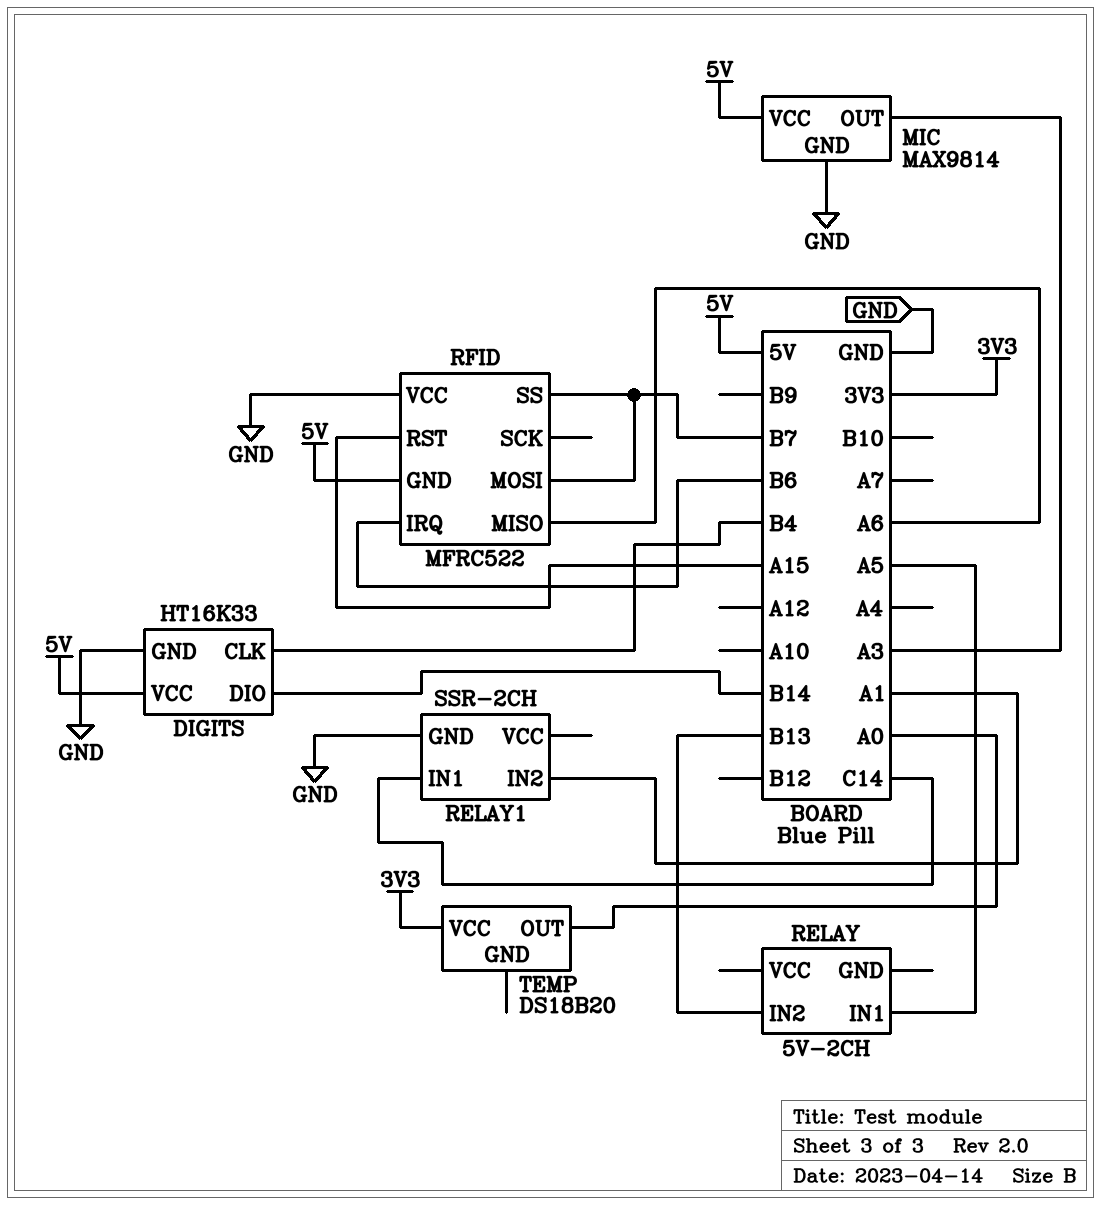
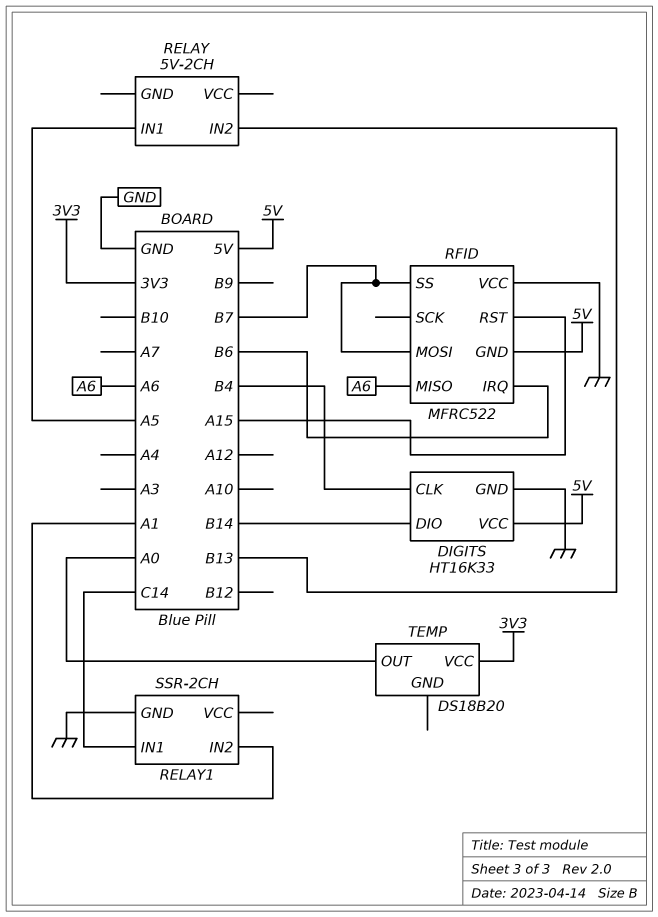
MIC: MAX9814 -> none
MIC pin GND: GND -> none
MIC pin OUT: A3 -> none
MIC pin VCC: 5V -> none

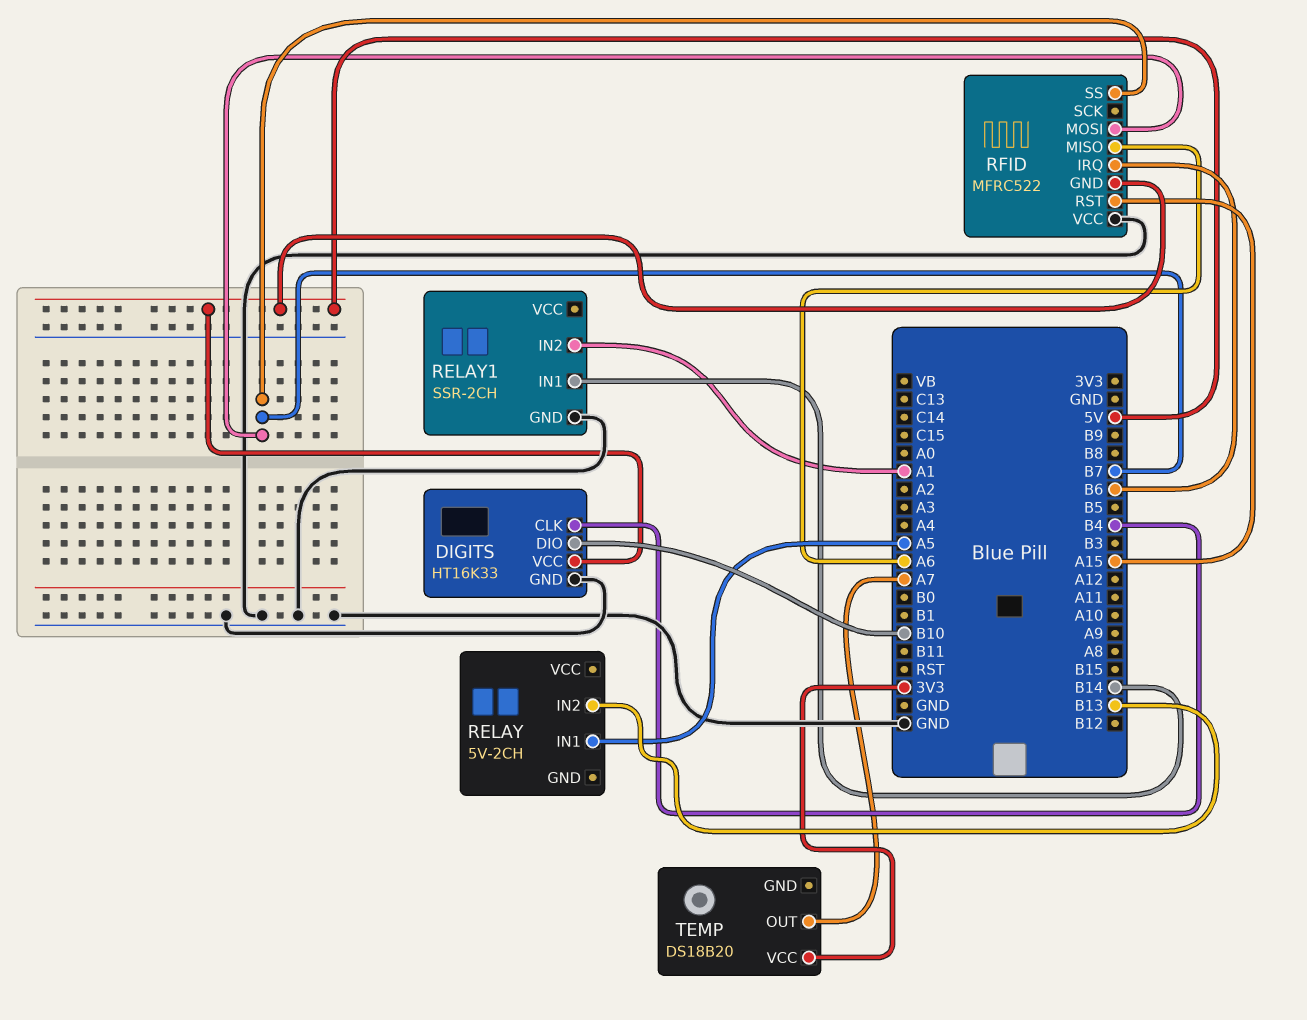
DIGITS pin DIO: B14 -> B10
RELAY1 pin IN1: C14 -> B14
TEMP pin OUT: A0 -> A7

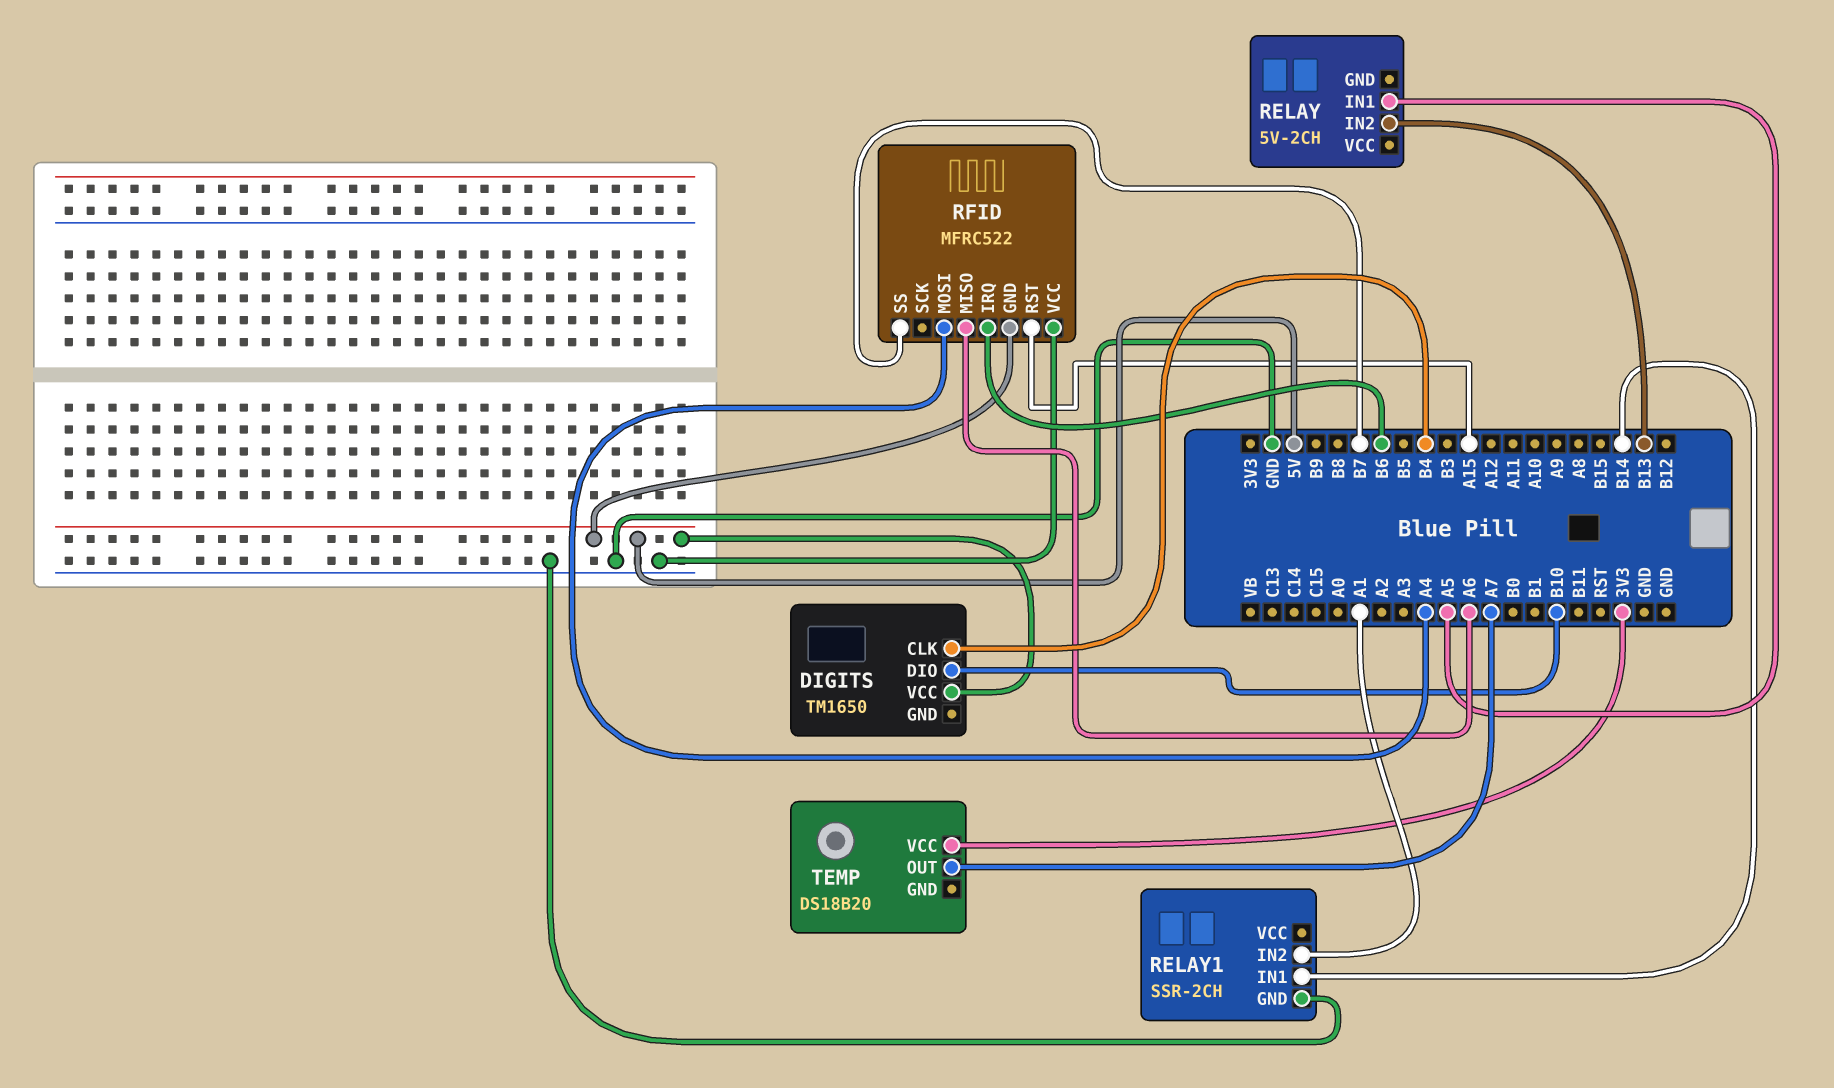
DIGITS: HT16K33 -> TM1650
DIGITS pin GND: GND -> none
RFID pin MOSI: B7 -> A4

